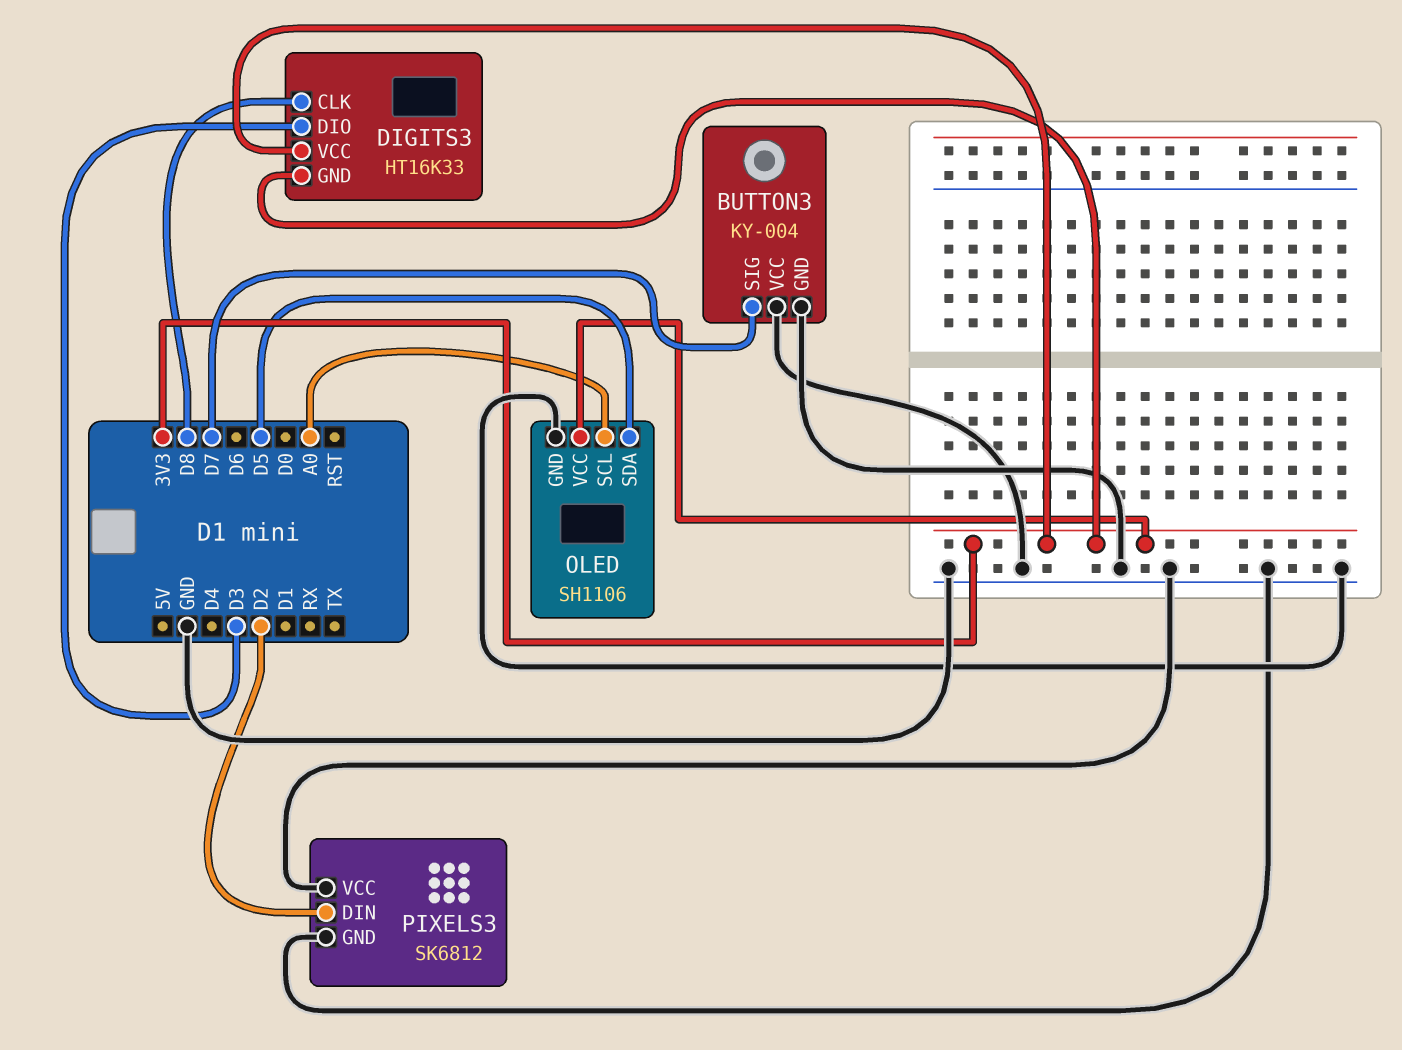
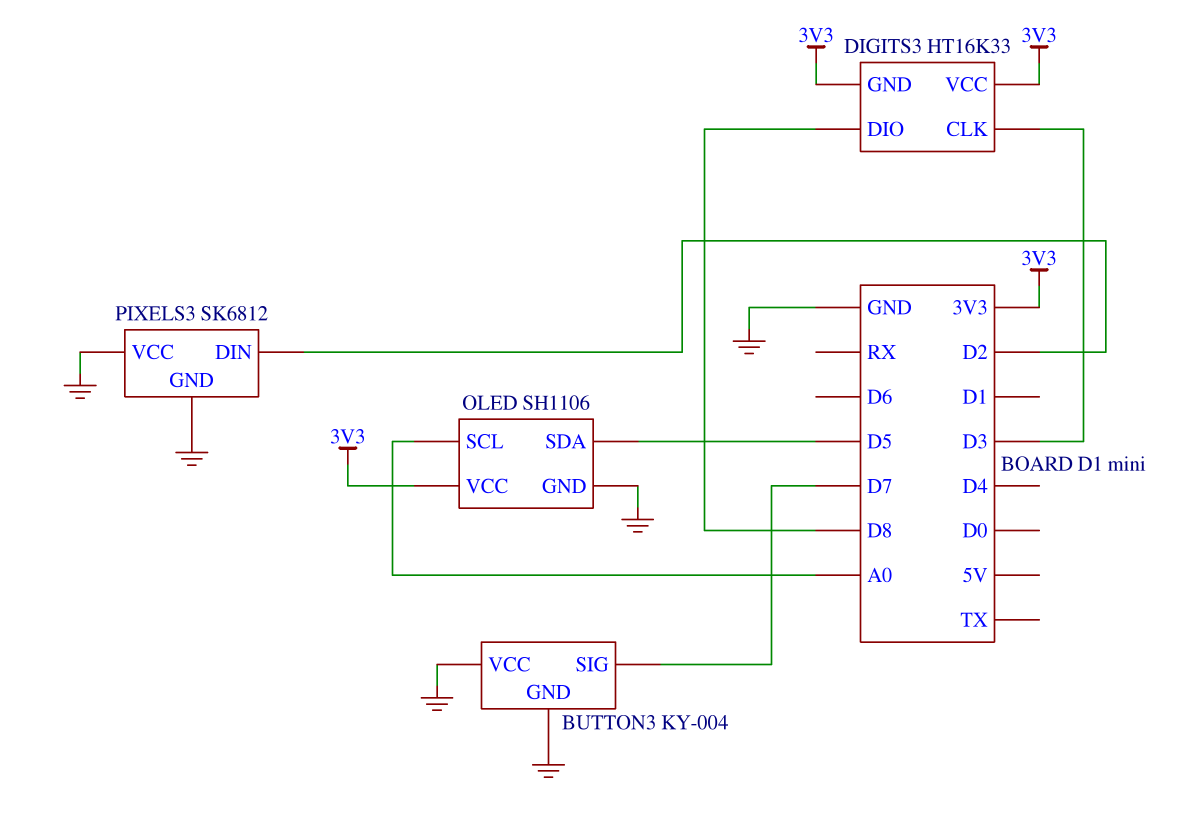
DIGITS3 pin CLK: D8 -> D3
DIGITS3 pin DIO: D3 -> D8

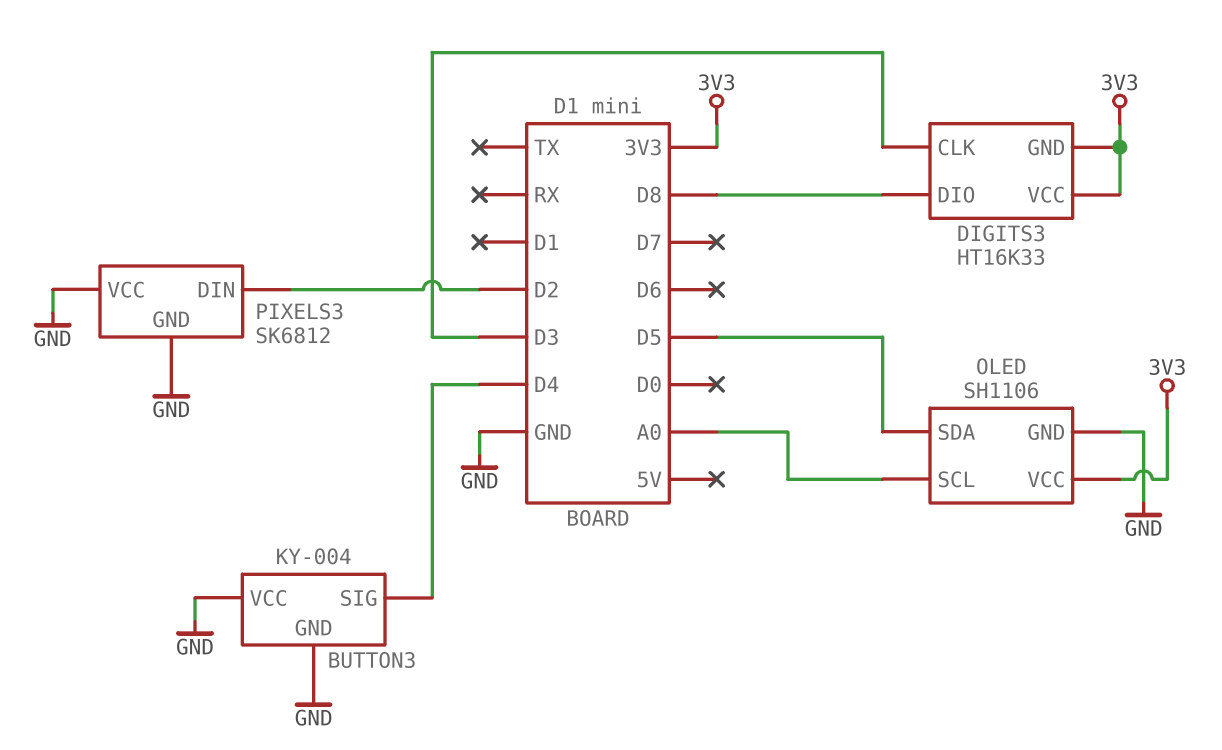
BUTTON3 pin SIG: D7 -> D4

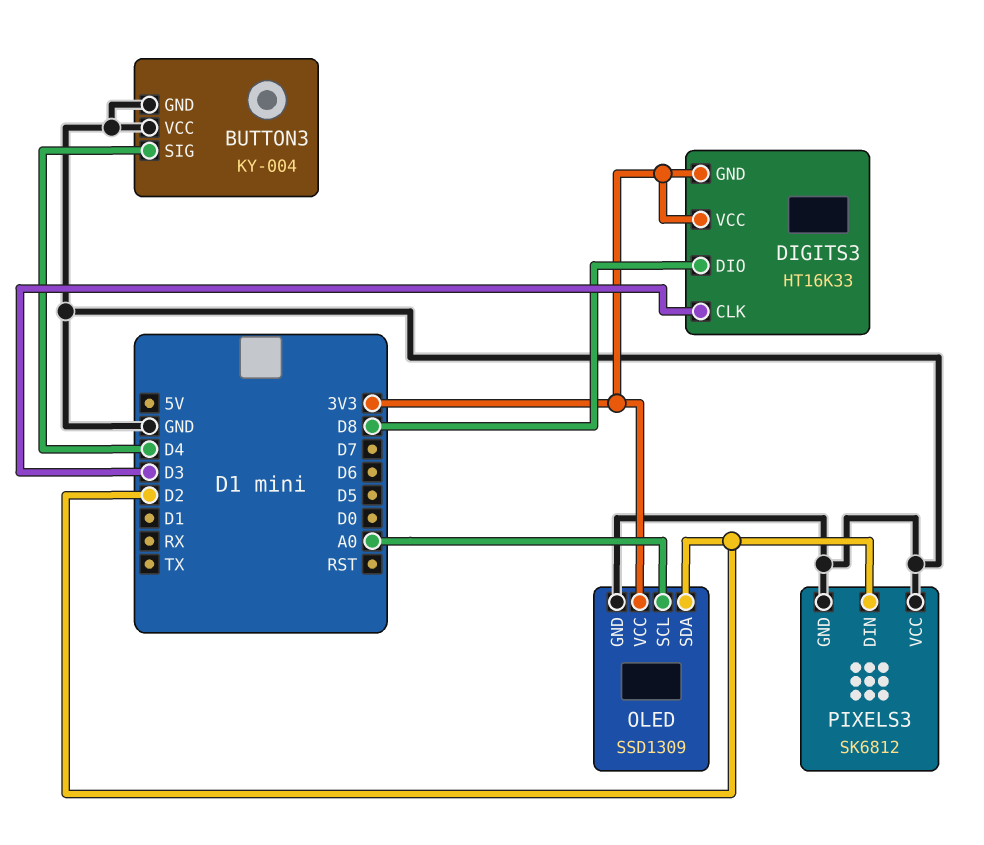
OLED: SH1106 -> SSD1309
OLED pin SDA: D5 -> D2

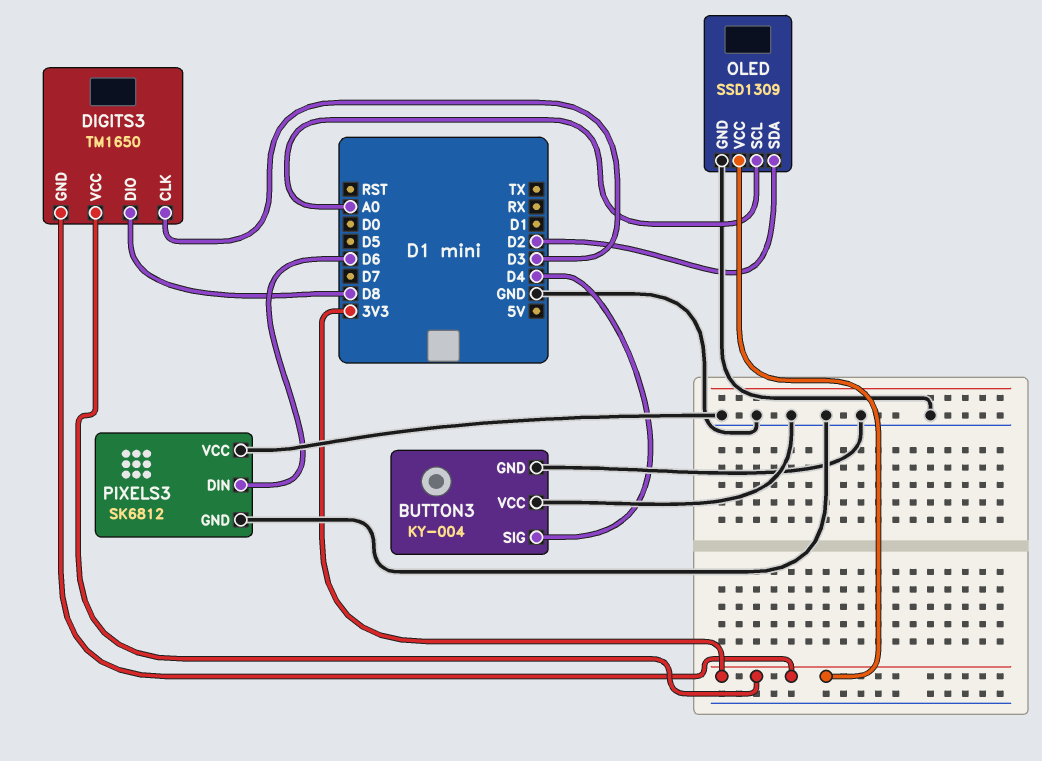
DIGITS3: HT16K33 -> TM1650
PIXELS3 pin DIN: D2 -> D6

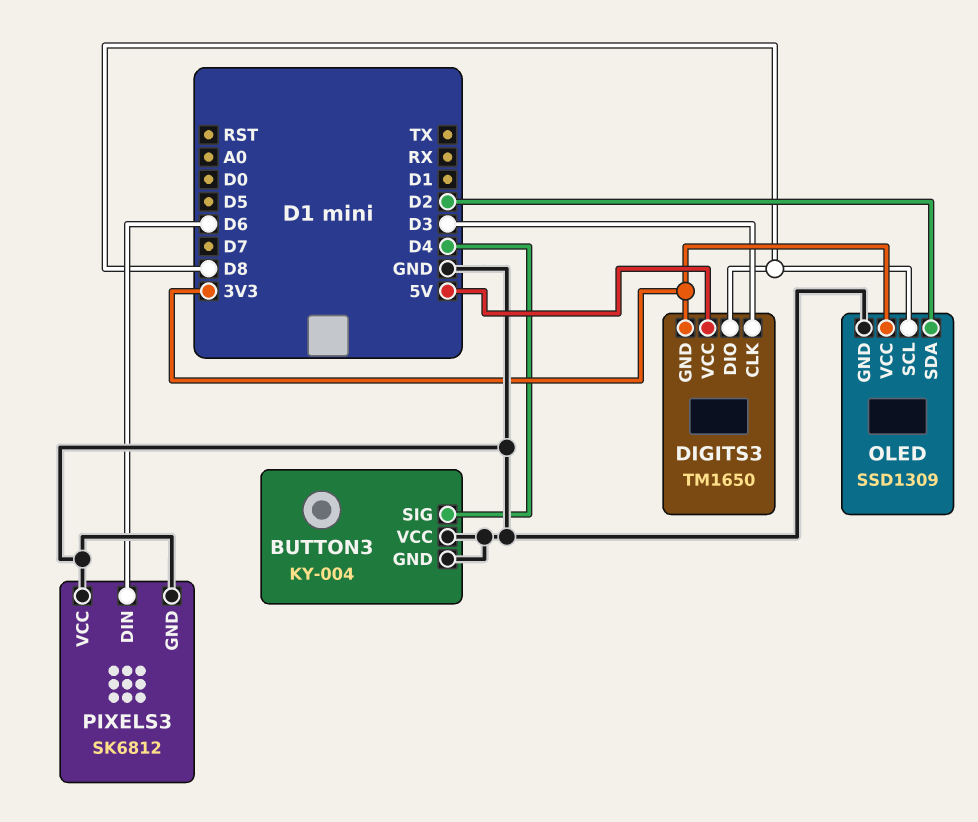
DIGITS3 pin VCC: 3V3 -> 5V
OLED pin SCL: A0 -> D8

